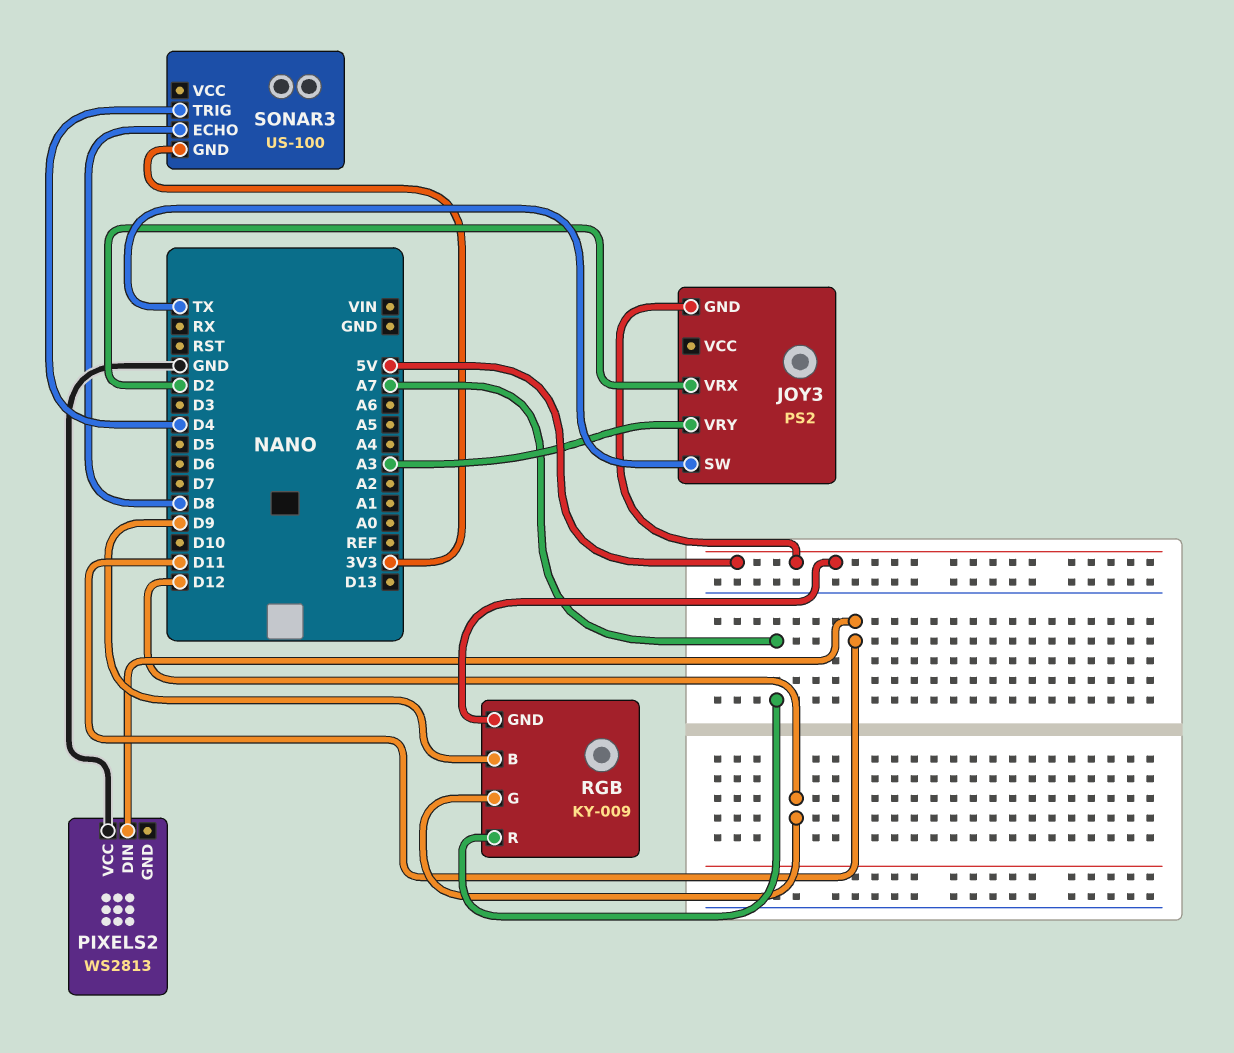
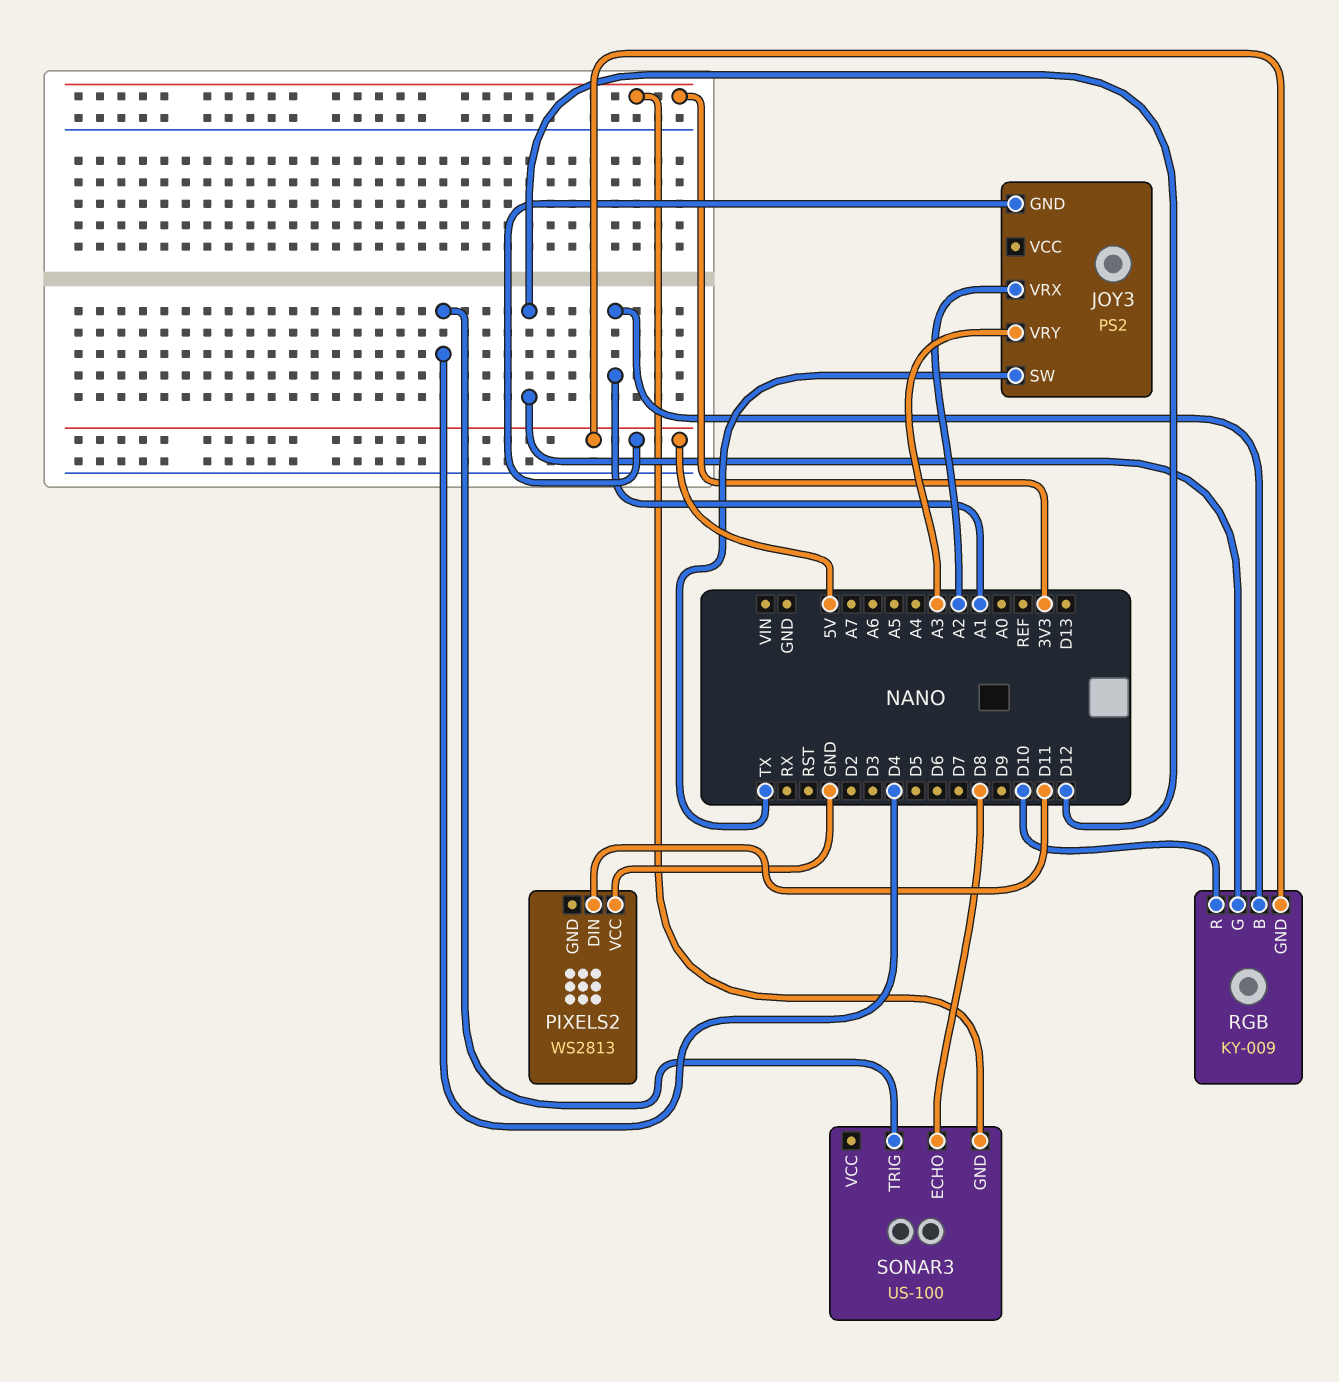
JOY3 pin VRX: D2 -> A2
RGB pin B: D9 -> A1
RGB pin R: A7 -> D10

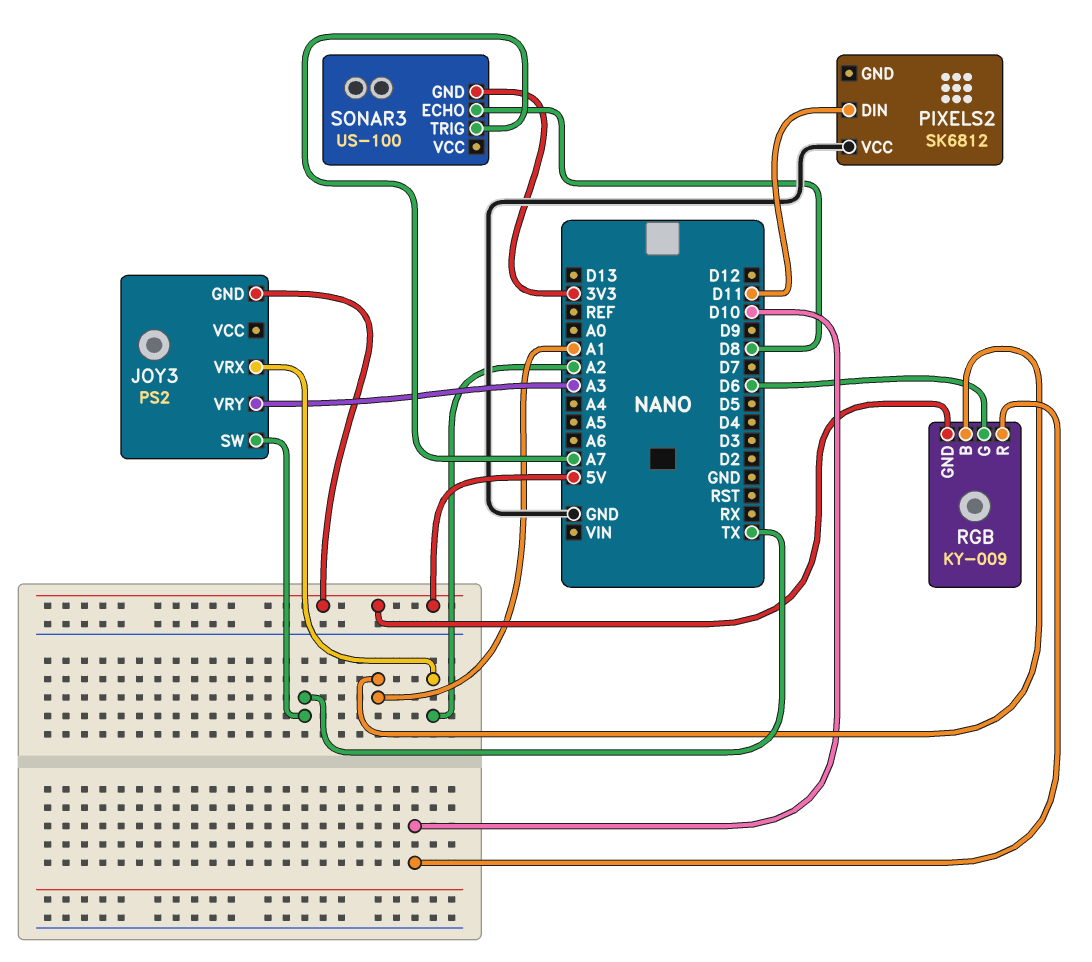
PIXELS2: WS2813 -> SK6812
RGB pin G: D12 -> D6
SONAR3 pin TRIG: D4 -> A7

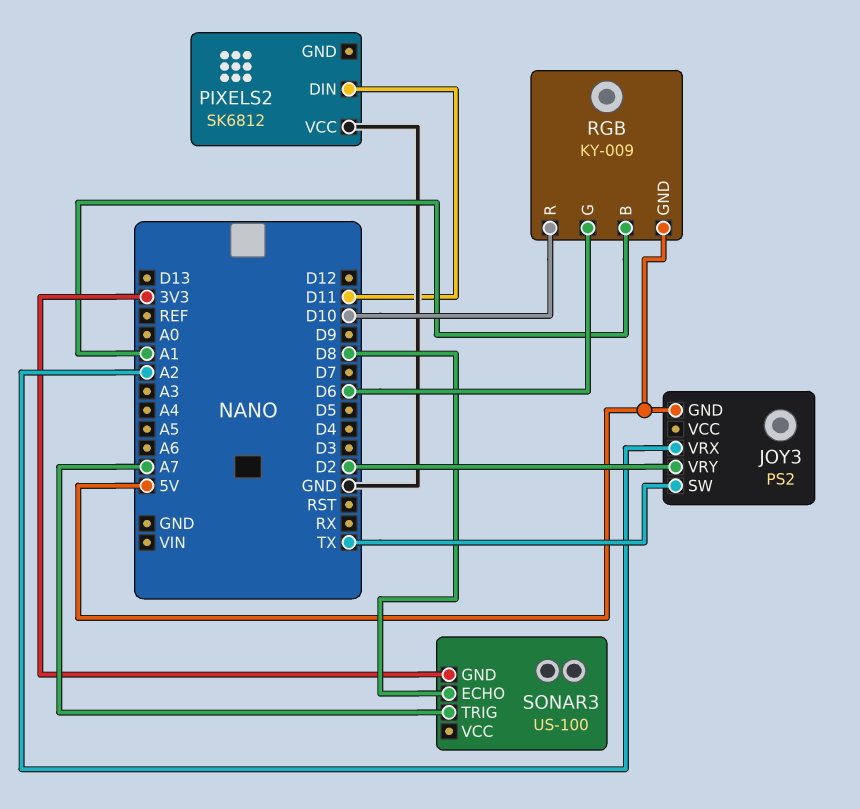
JOY3 pin VRY: A3 -> D2

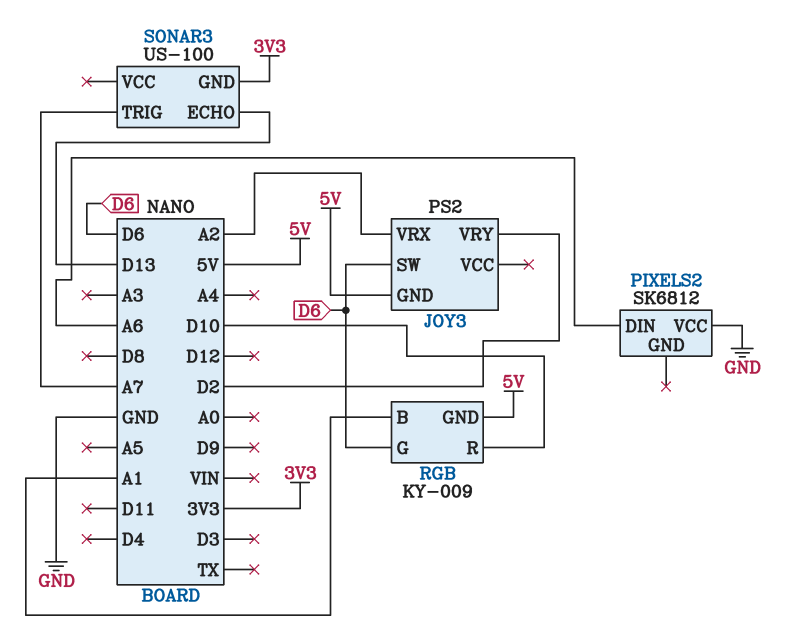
JOY3 pin SW: TX -> D6
PIXELS2 pin DIN: D11 -> A6
SONAR3 pin ECHO: D8 -> D13

